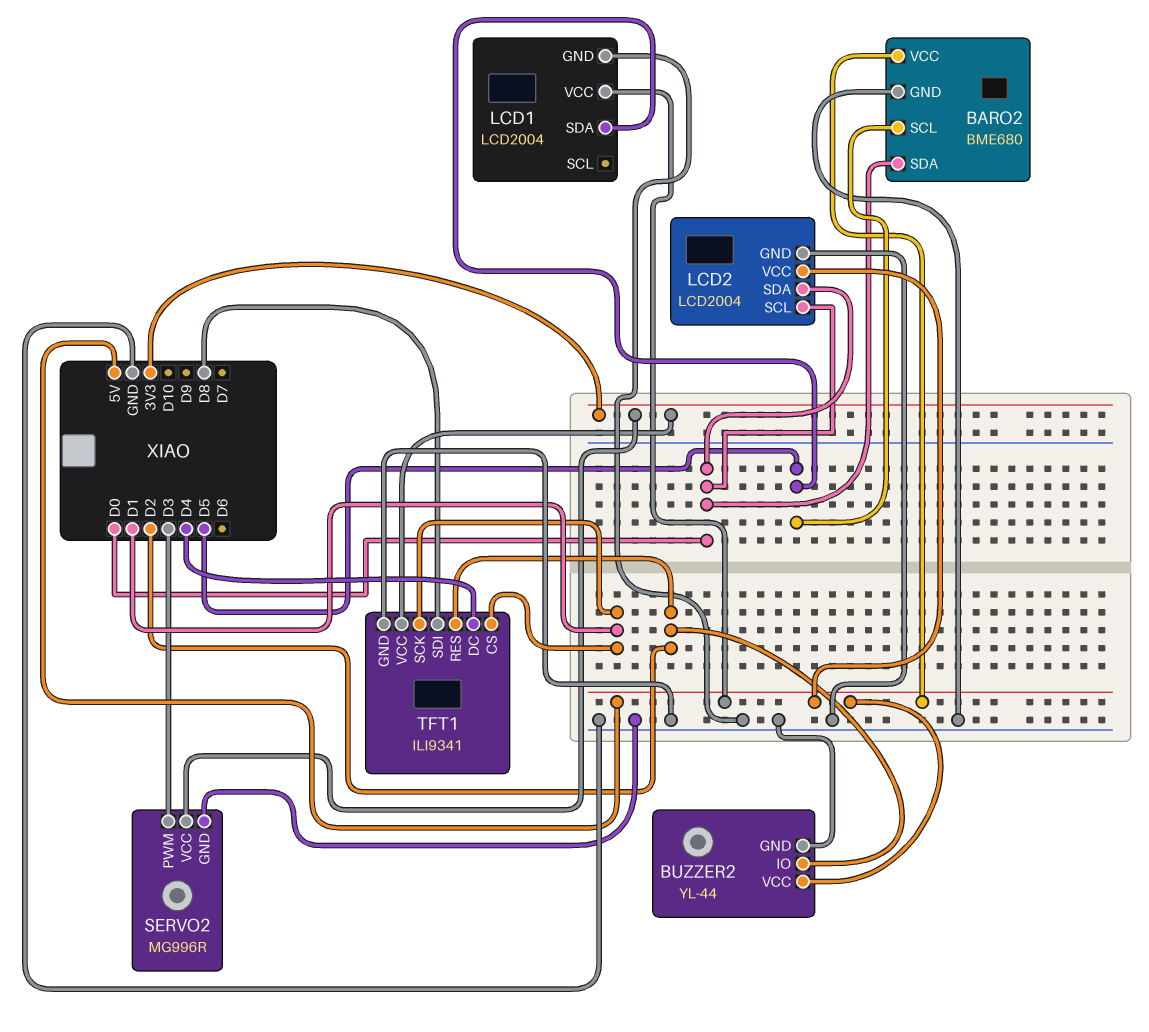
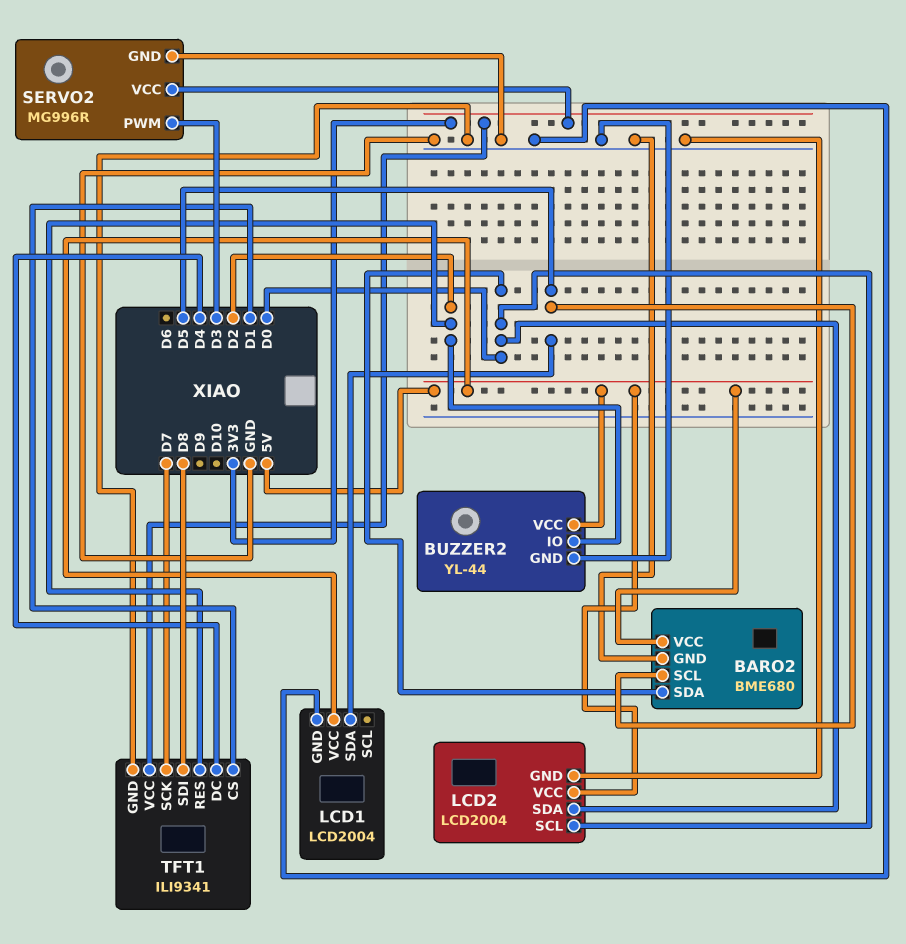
TFT1 pin SCK: D1 -> D7

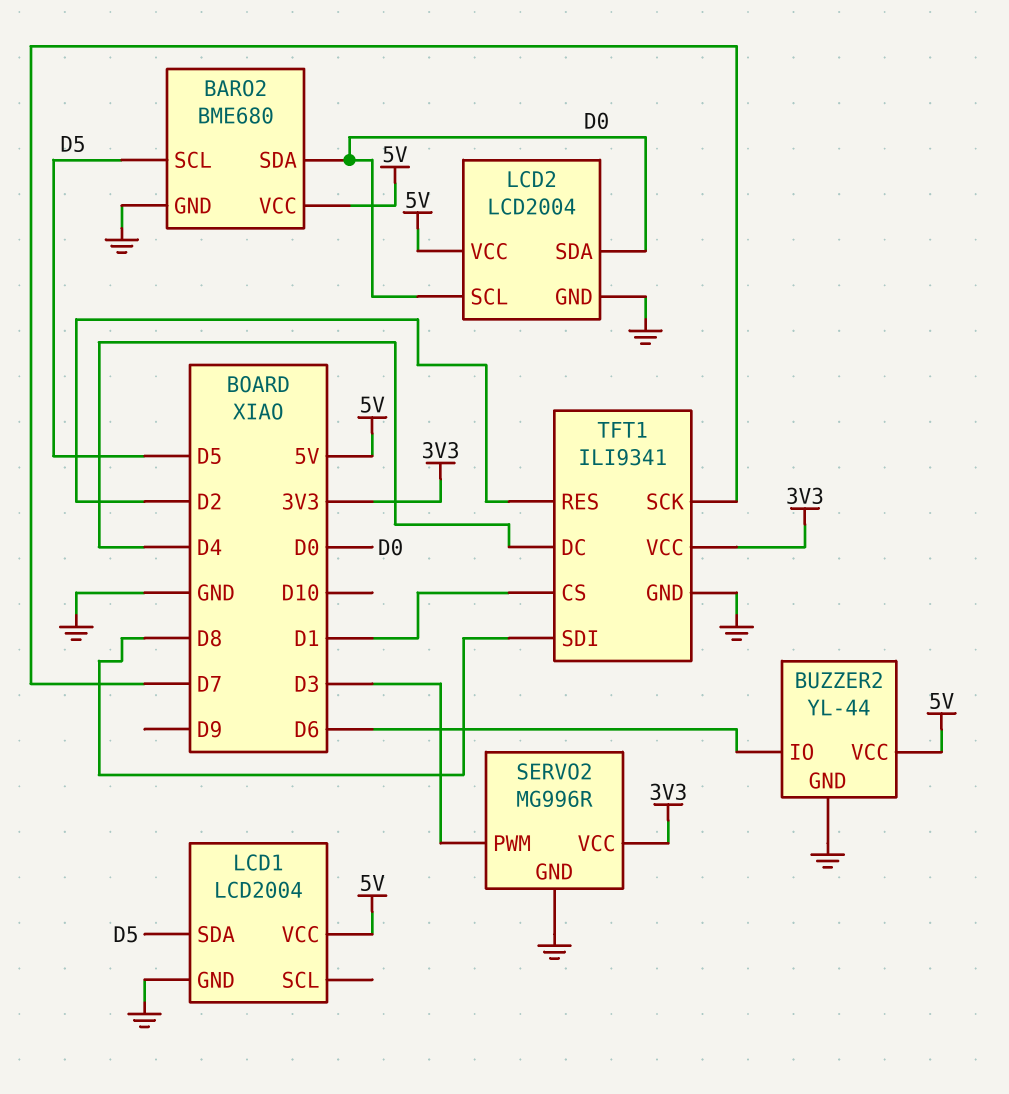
BUZZER2 pin IO: D2 -> D6

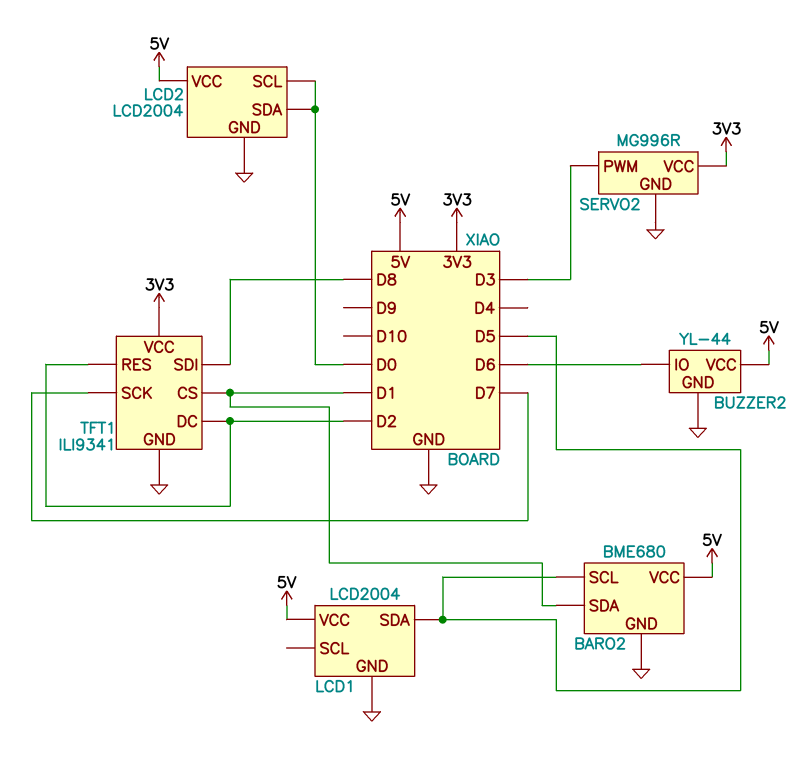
BARO2 pin SDA: D0 -> D1
TFT1 pin DC: D4 -> D2

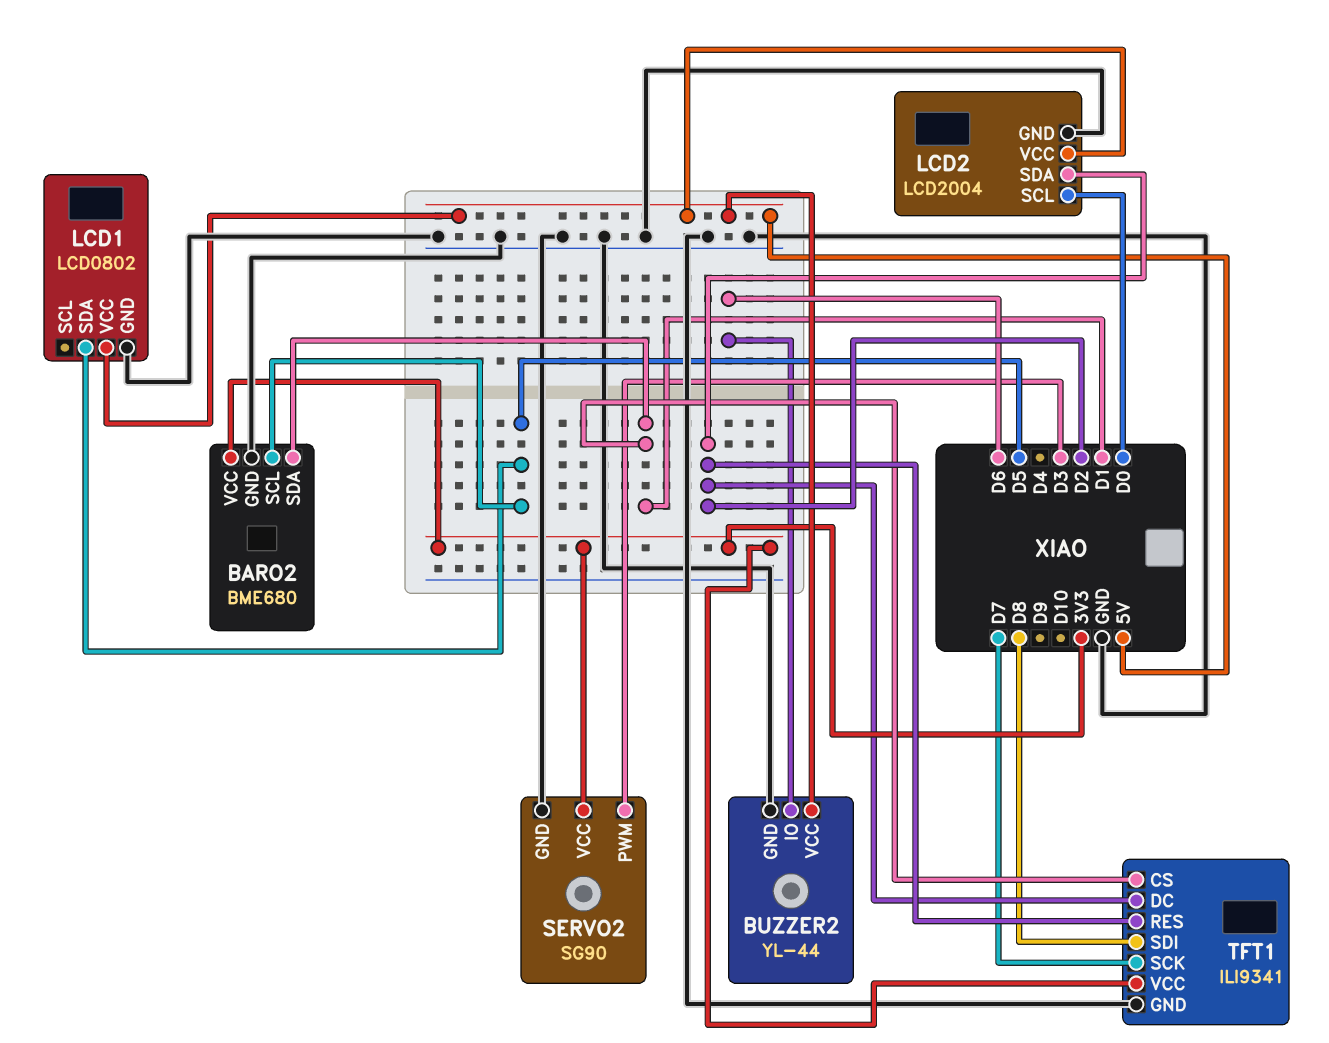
BARO2 pin VCC: 5V -> 3V3
LCD1: LCD2004 -> LCD0802
LCD2 pin SDA: D0 -> D2
SERVO2: MG996R -> SG90

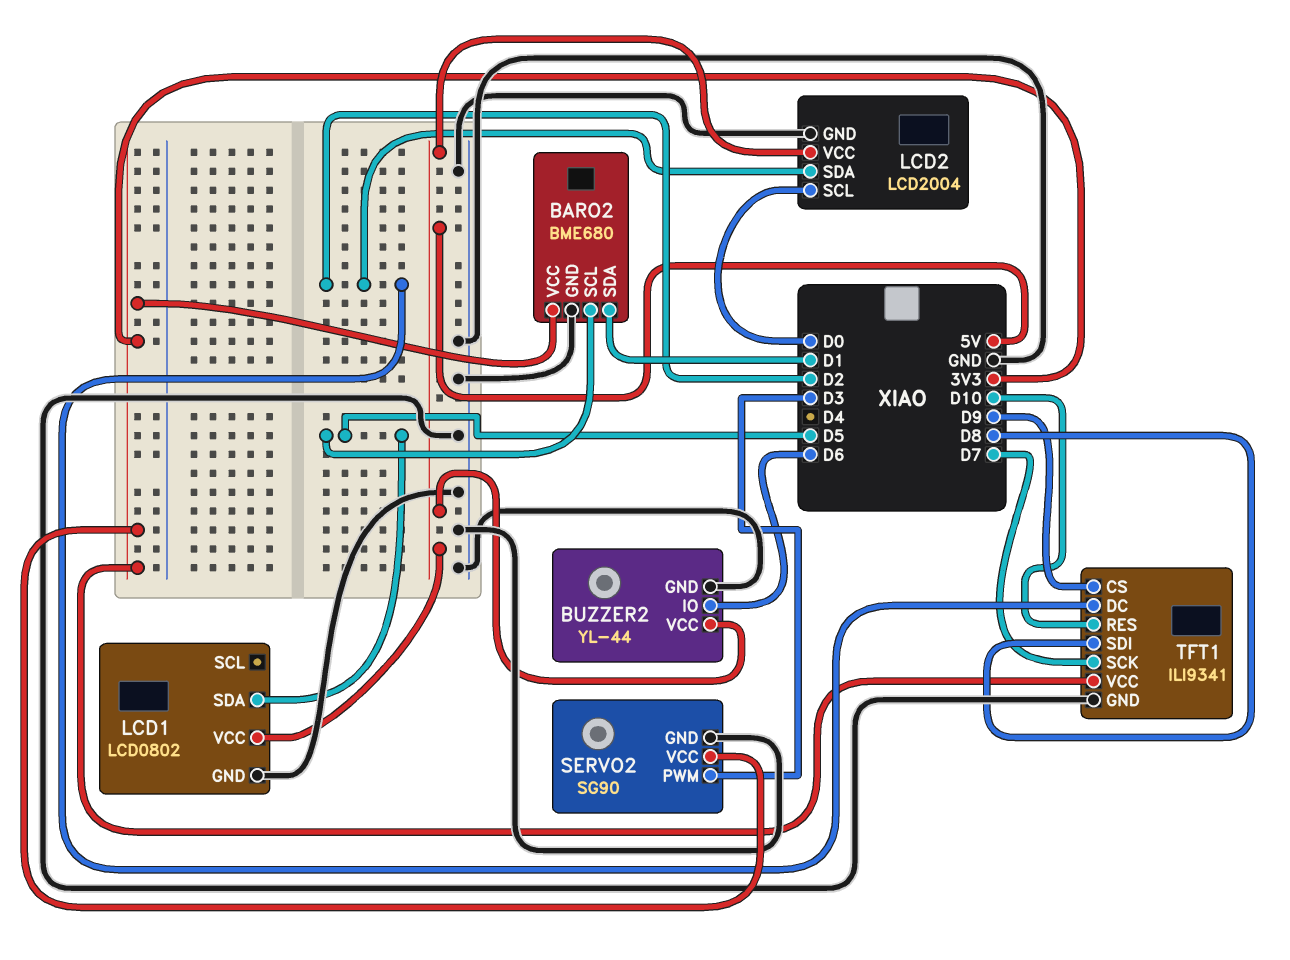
TFT1 pin CS: D1 -> D9
TFT1 pin RES: D2 -> D10

